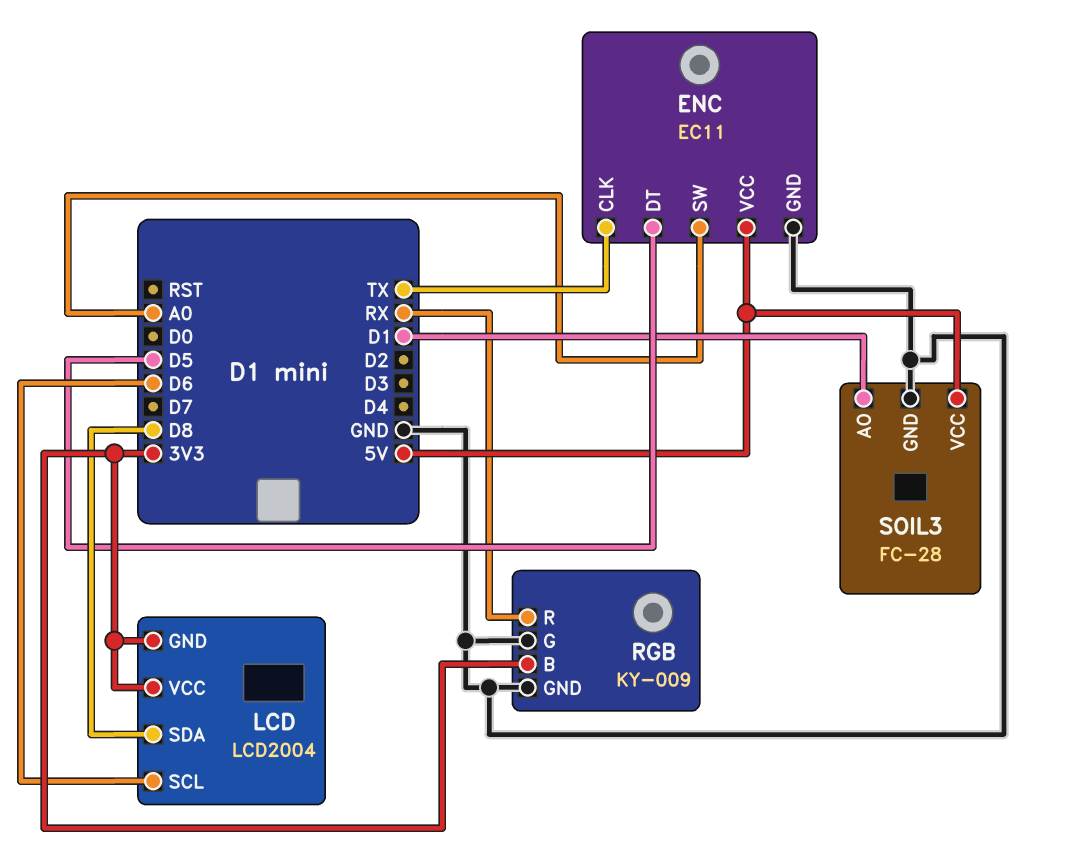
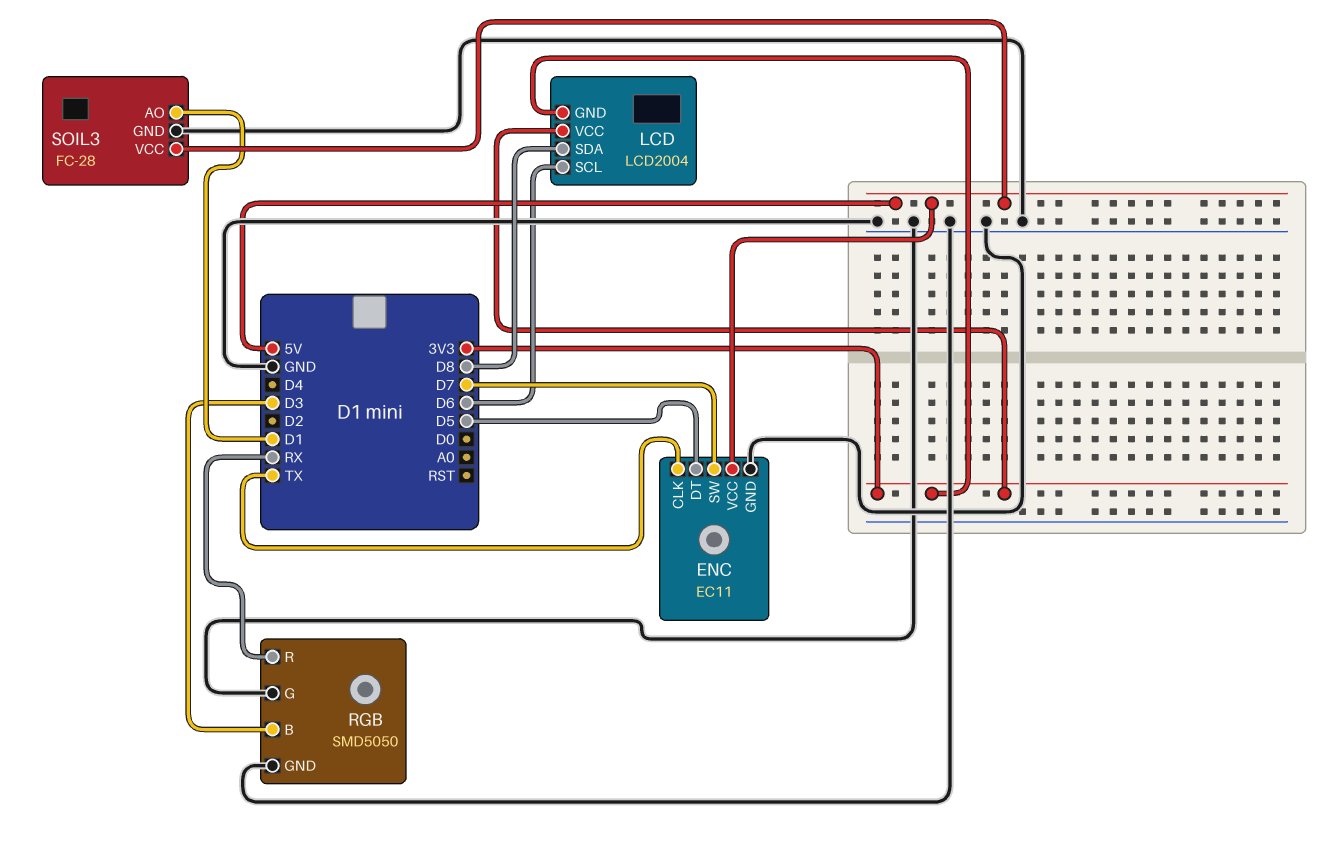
ENC pin SW: A0 -> D7
RGB: KY-009 -> SMD5050
RGB pin B: 3V3 -> D3

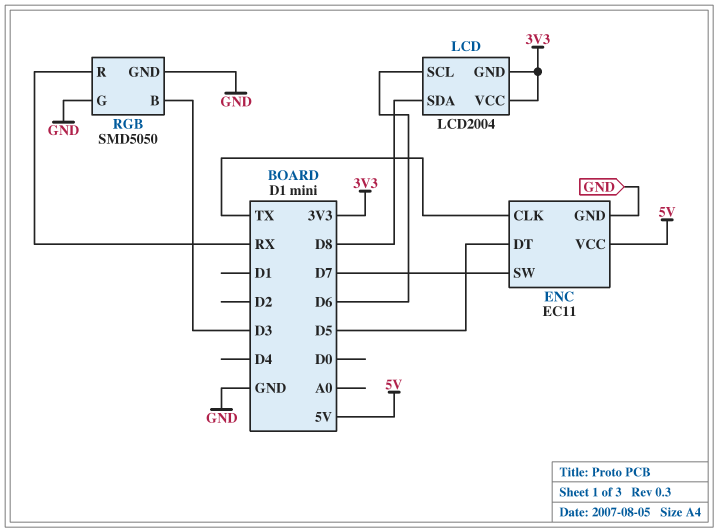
SOIL3: FC-28 -> none
SOIL3 pin AO: D1 -> none
SOIL3 pin GND: GND -> none
SOIL3 pin VCC: 5V -> none

